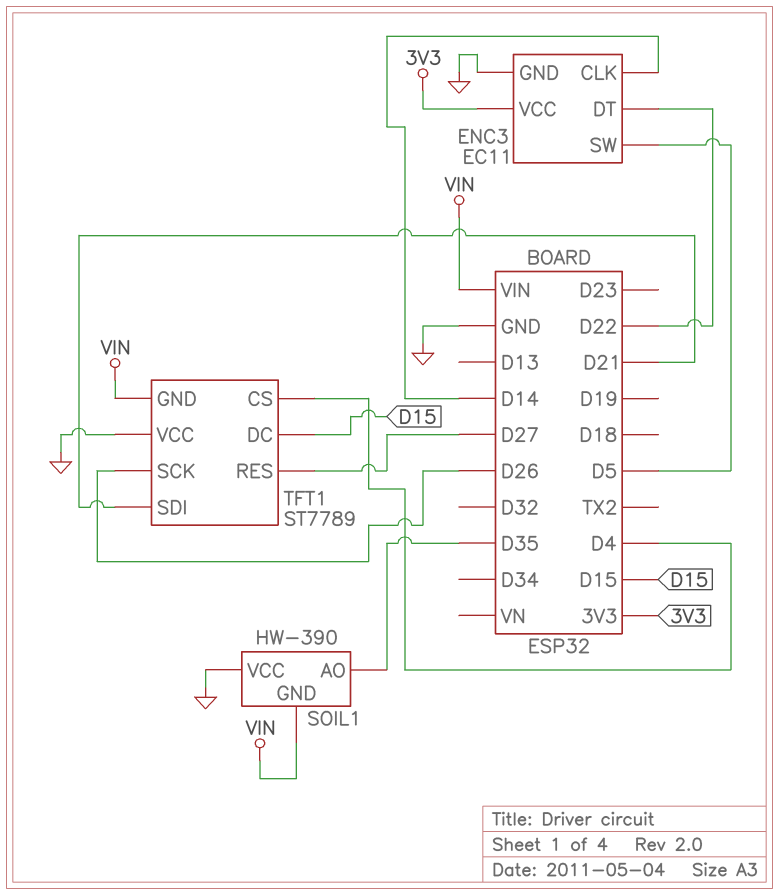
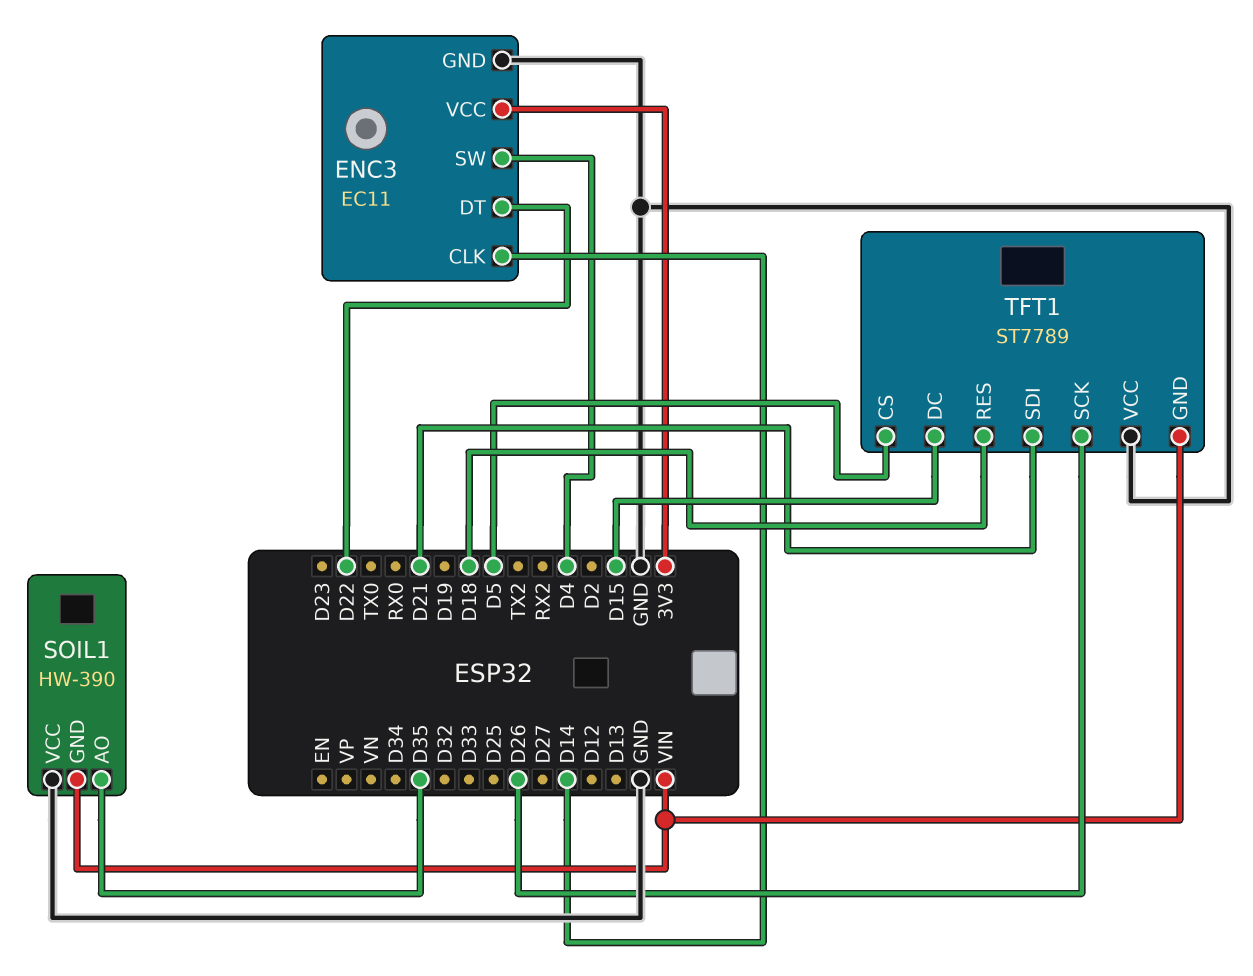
ENC3 pin SW: D5 -> D4
TFT1 pin CS: D4 -> D5
TFT1 pin RES: D27 -> D18

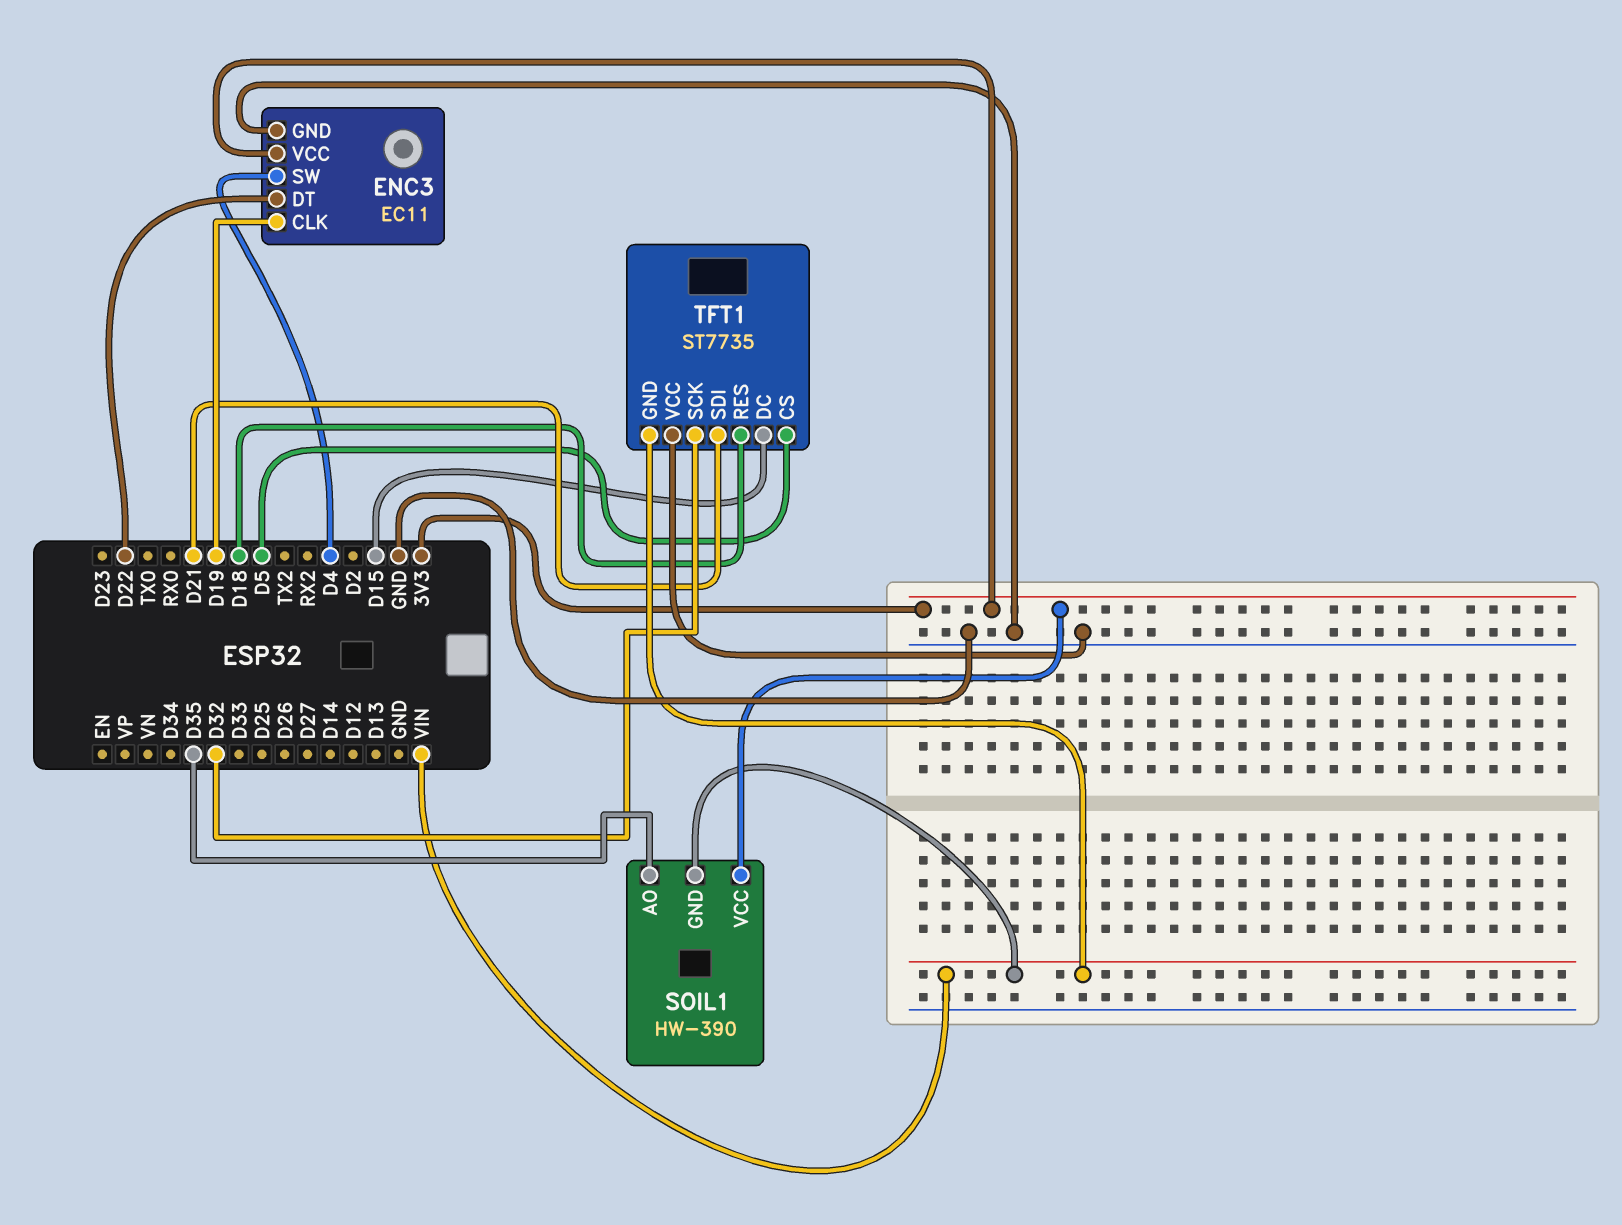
ENC3 pin CLK: D14 -> D19
SOIL1 pin VCC: GND -> 3V3
TFT1: ST7789 -> ST7735
TFT1 pin SCK: D26 -> D32

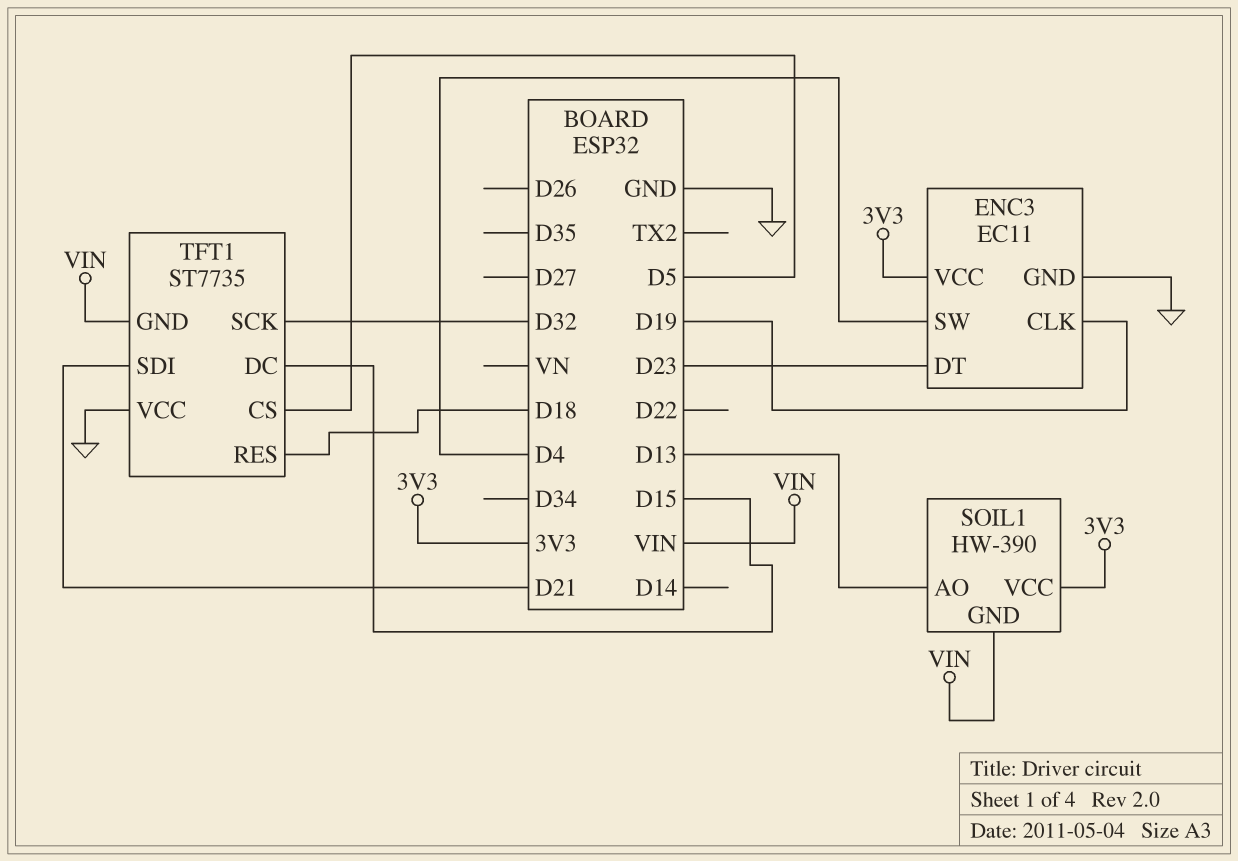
ENC3 pin DT: D22 -> D23
SOIL1 pin AO: D35 -> D13

